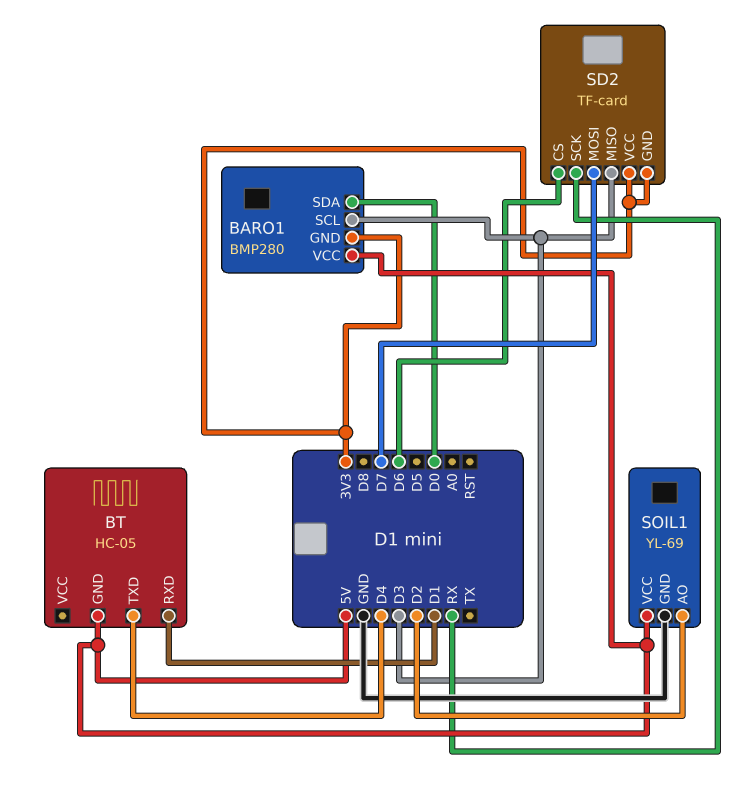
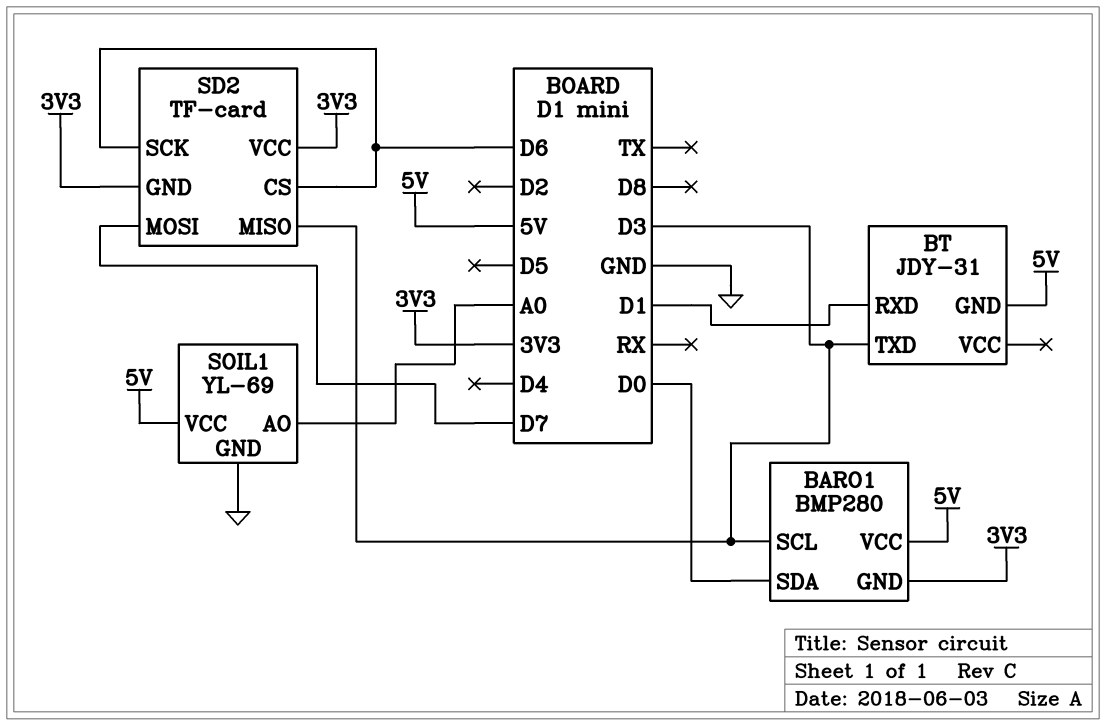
BT: HC-05 -> JDY-31
BT pin TXD: D4 -> D3
SD2 pin SCK: RX -> D6
SOIL1 pin AO: D2 -> A0

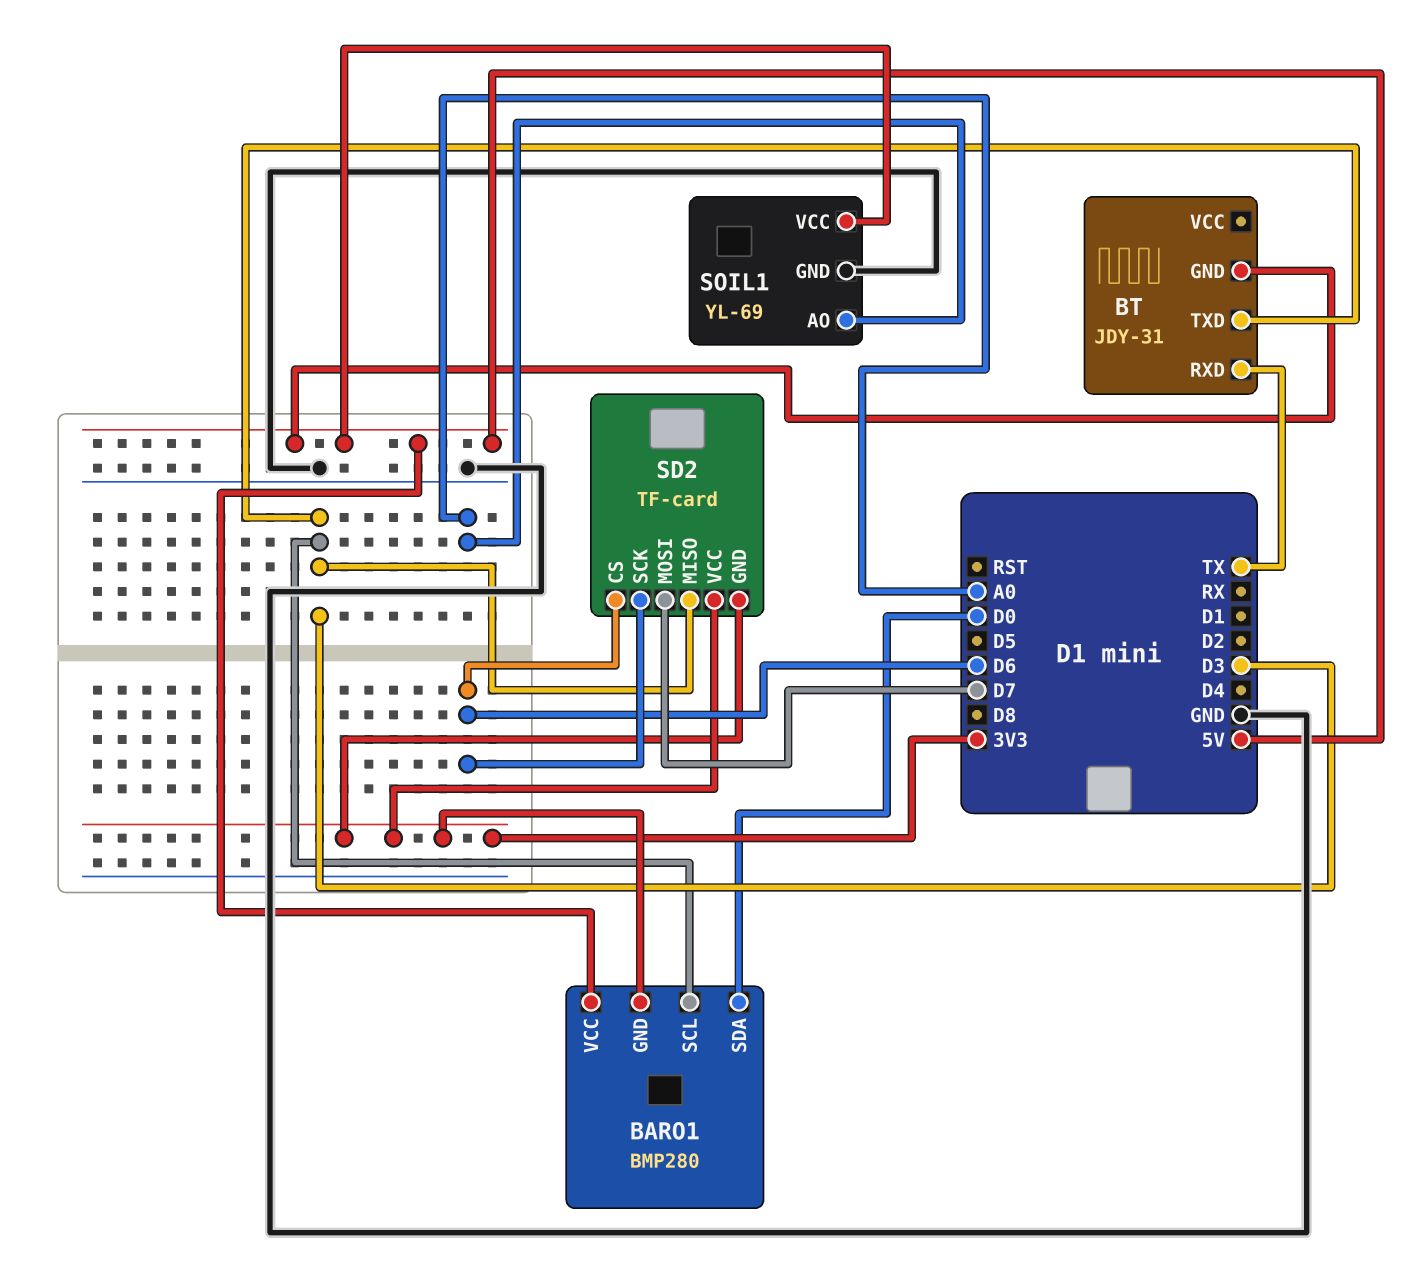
BT pin RXD: D1 -> TX

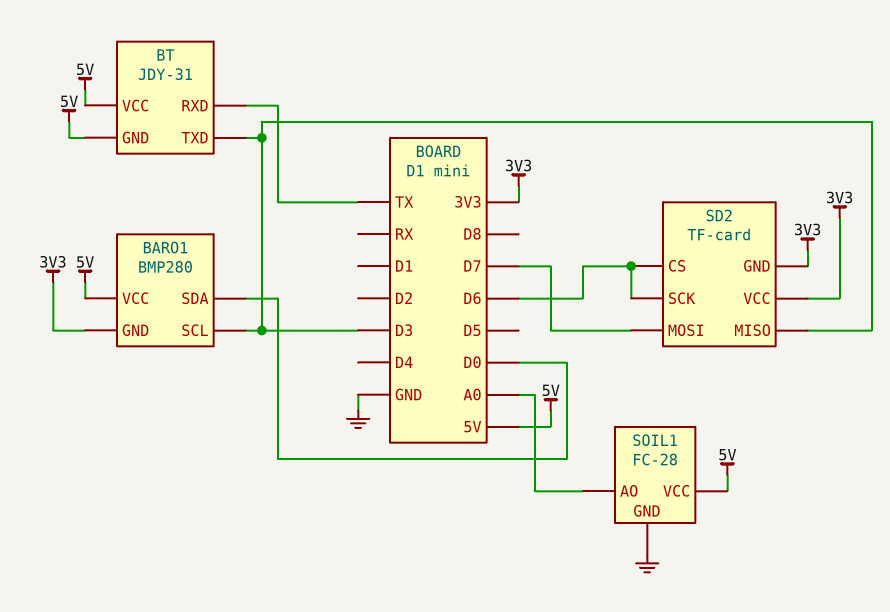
BT pin VCC: none -> 5V
SOIL1: YL-69 -> FC-28

